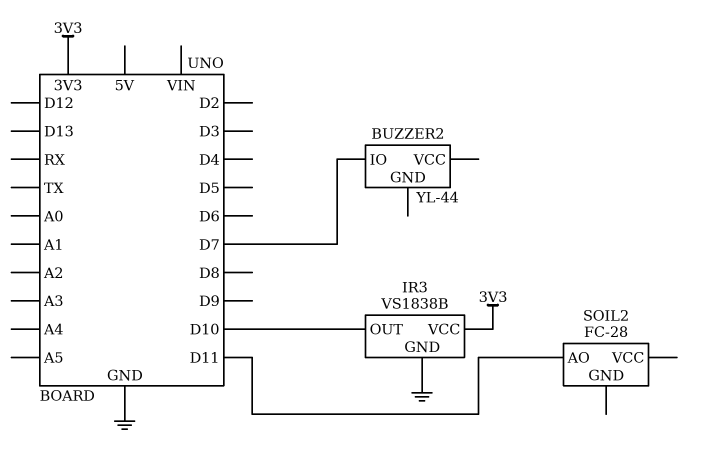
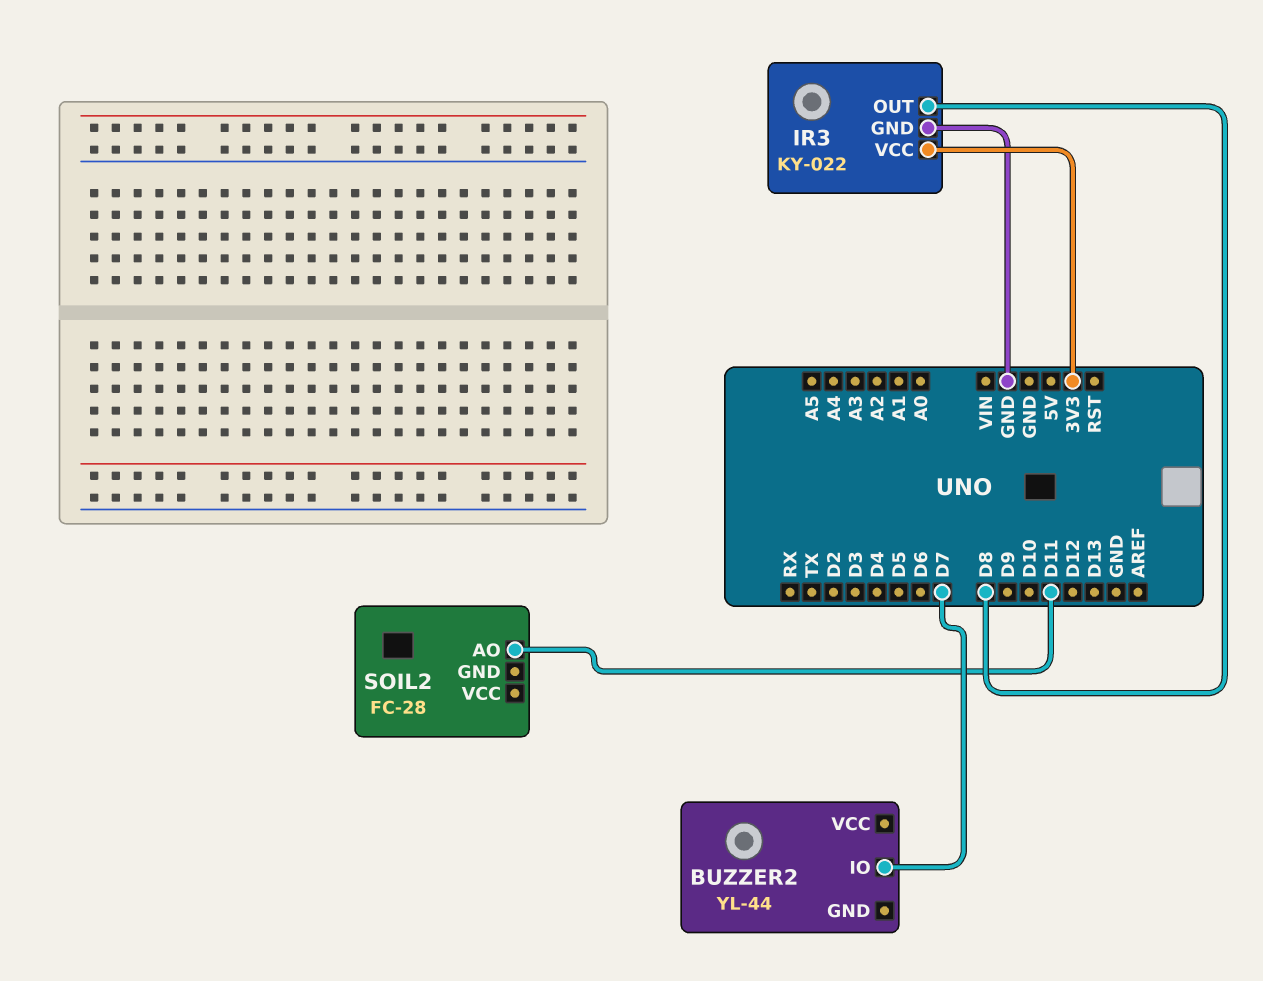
IR3: VS1838B -> KY-022
IR3 pin OUT: D10 -> D8

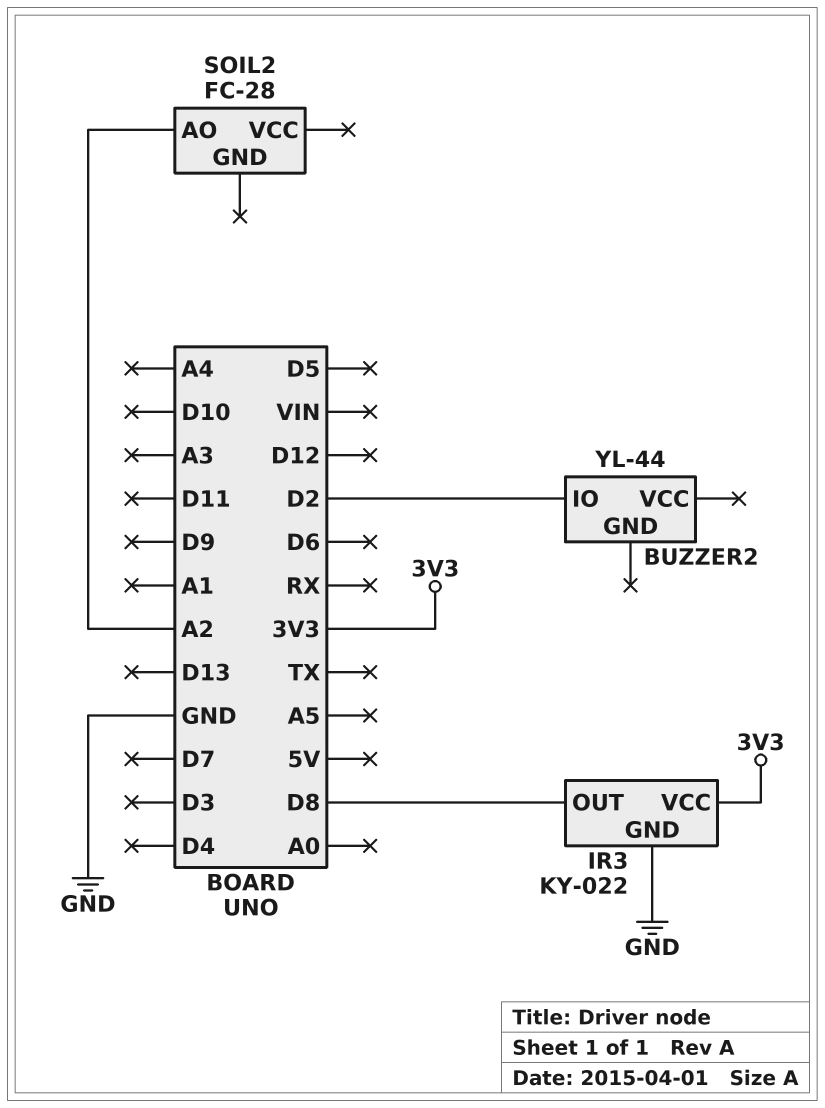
BUZZER2 pin IO: D7 -> D2
SOIL2 pin AO: D11 -> A2

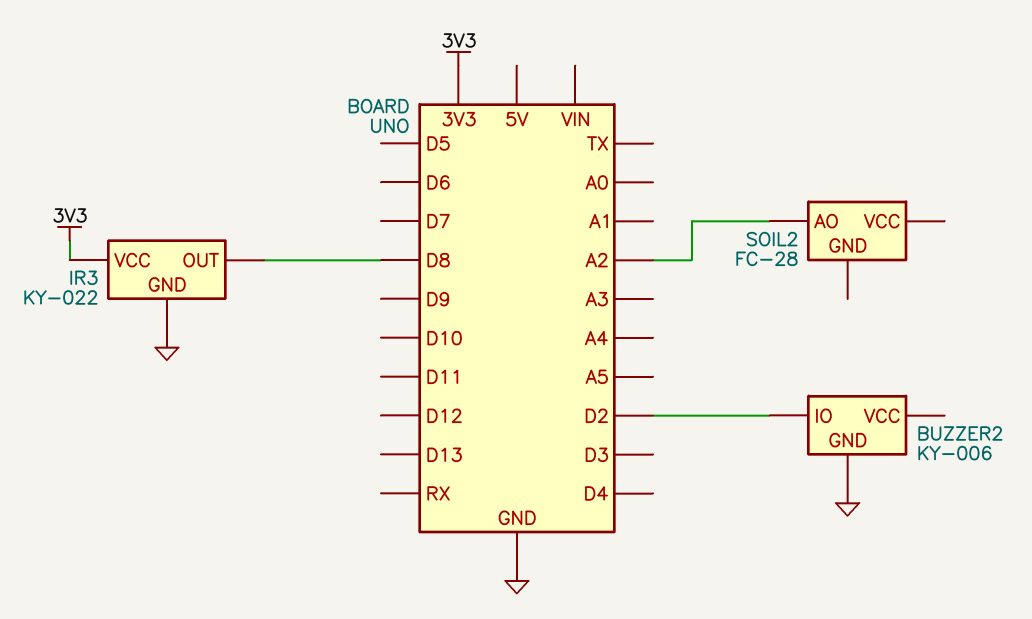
BUZZER2: YL-44 -> KY-006
BUZZER2 pin GND: none -> GND

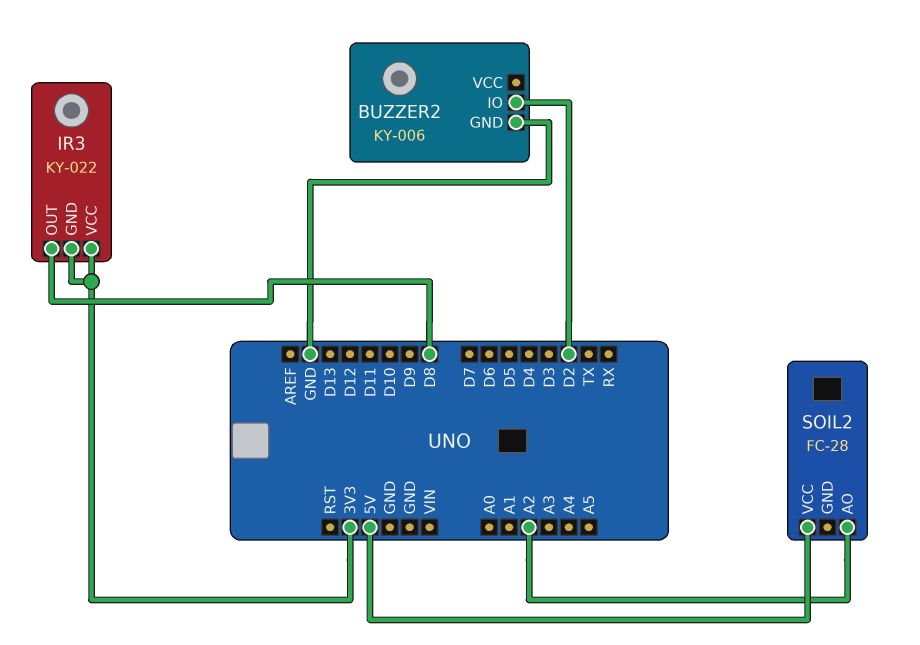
IR3 pin GND: GND -> 3V3
SOIL2 pin VCC: none -> 5V

